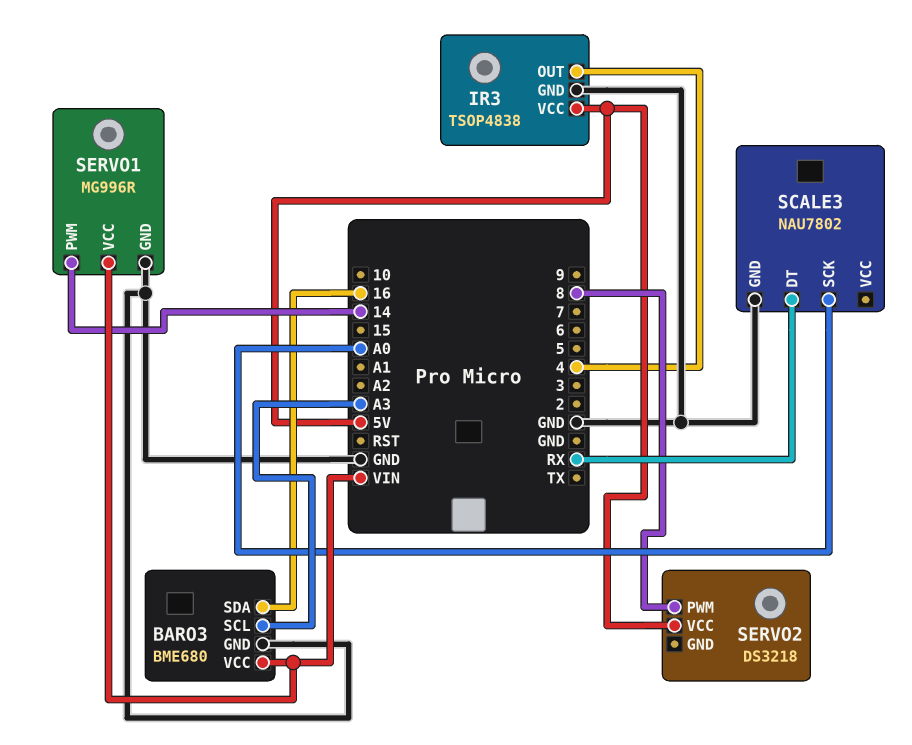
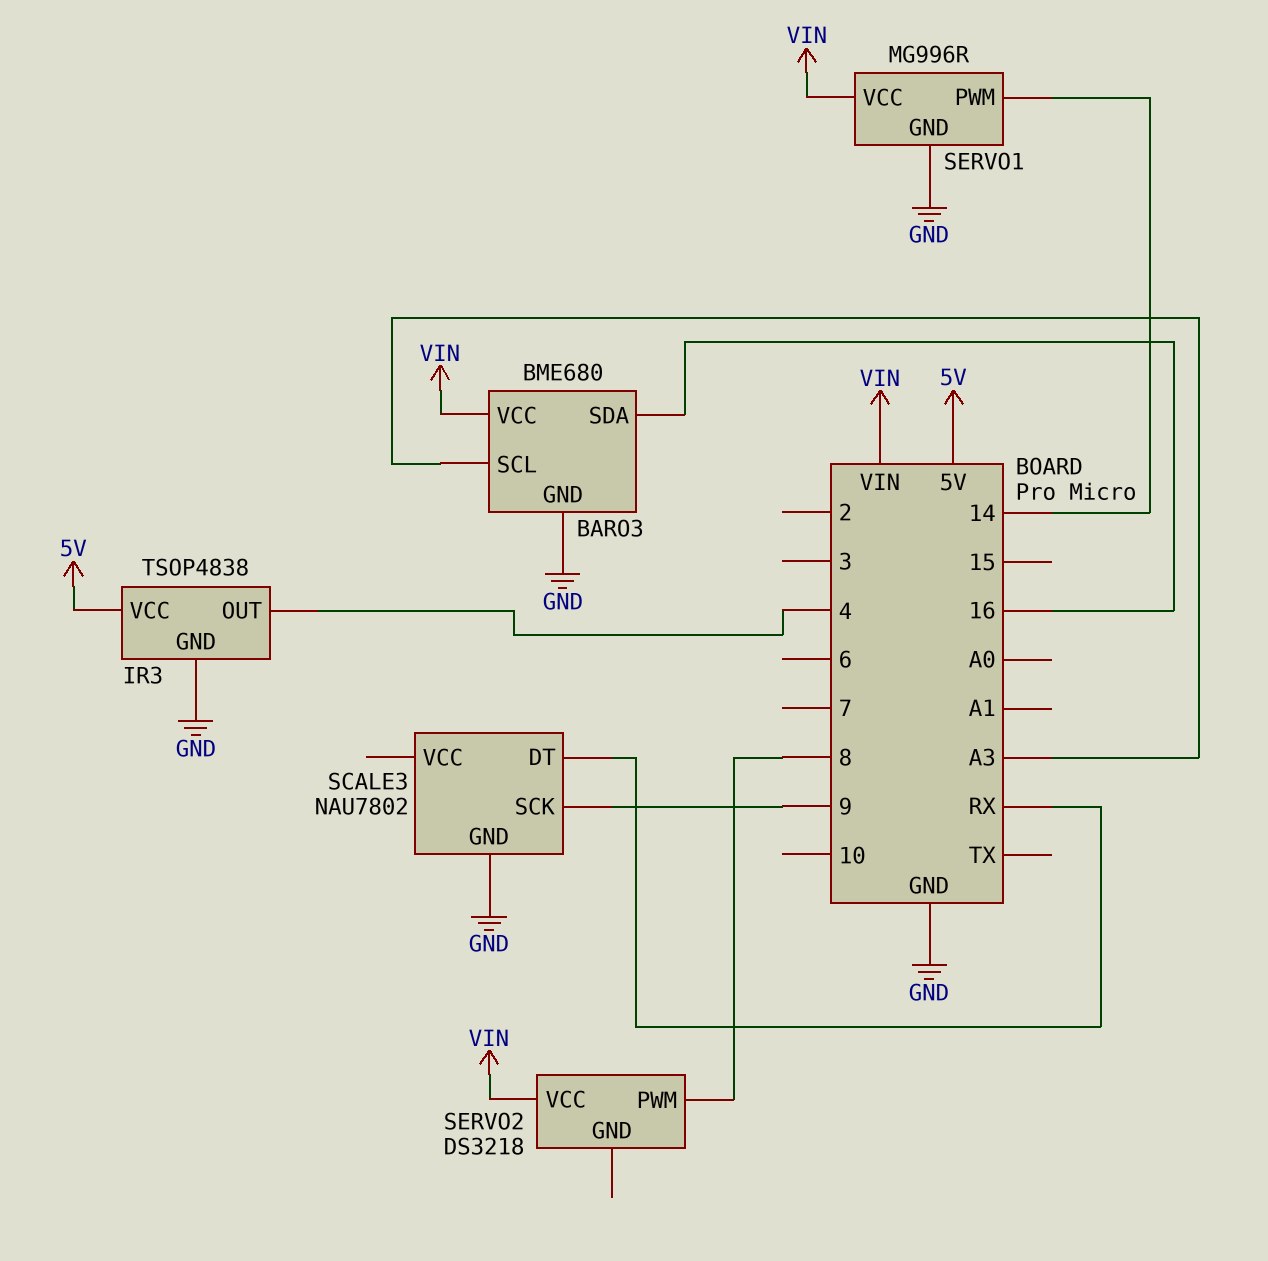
SCALE3 pin SCK: A0 -> 9
SERVO2 pin VCC: 5V -> VIN

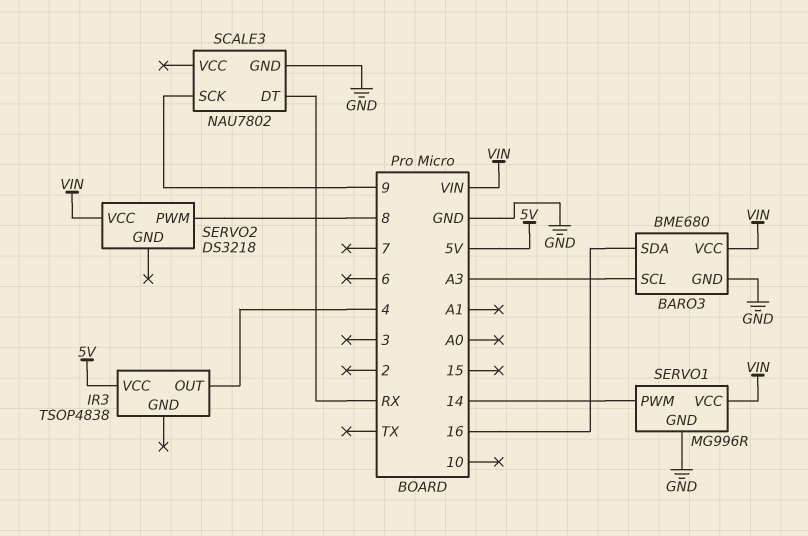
IR3 pin GND: GND -> none

